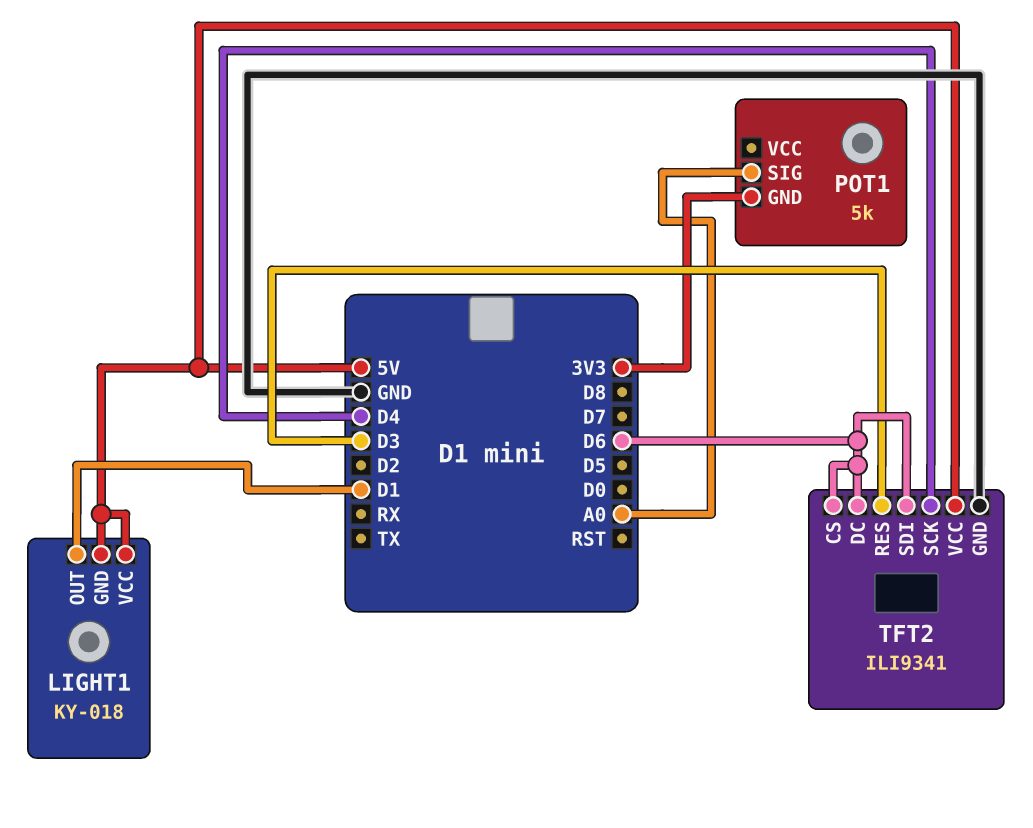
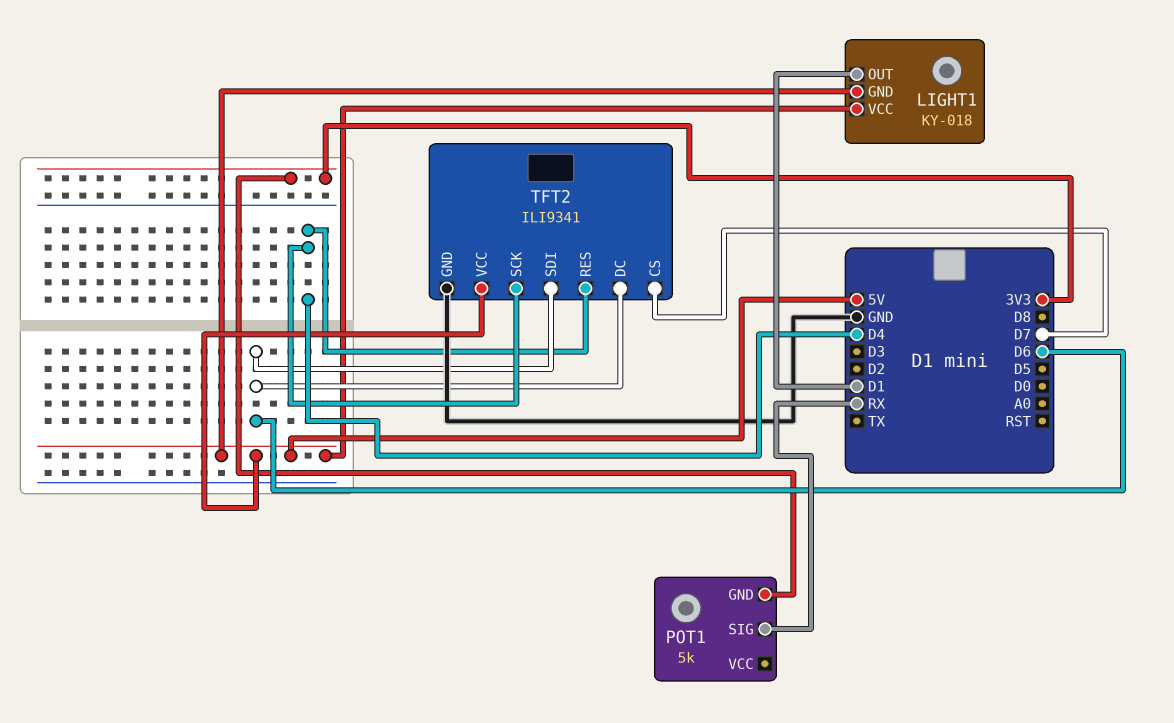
POT1 pin SIG: A0 -> RX
TFT2 pin CS: D6 -> D7
TFT2 pin RES: D3 -> D4

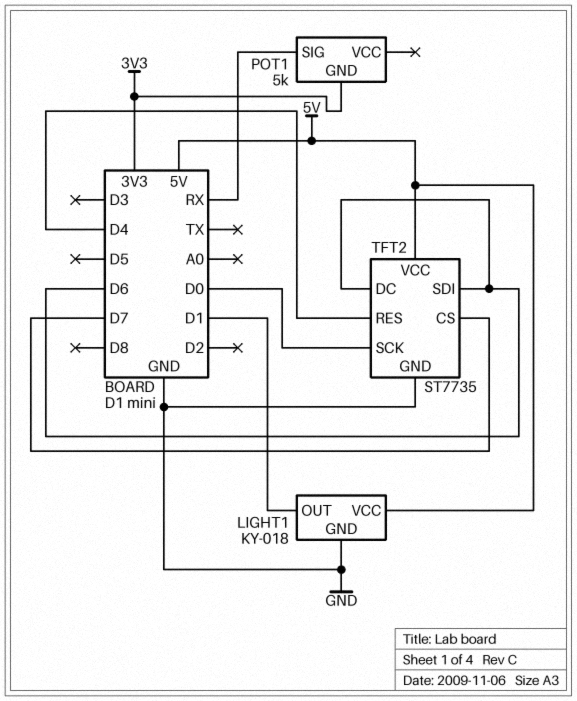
LIGHT1 pin GND: 5V -> GND
TFT2: ILI9341 -> ST7735
TFT2 pin SCK: D4 -> D0

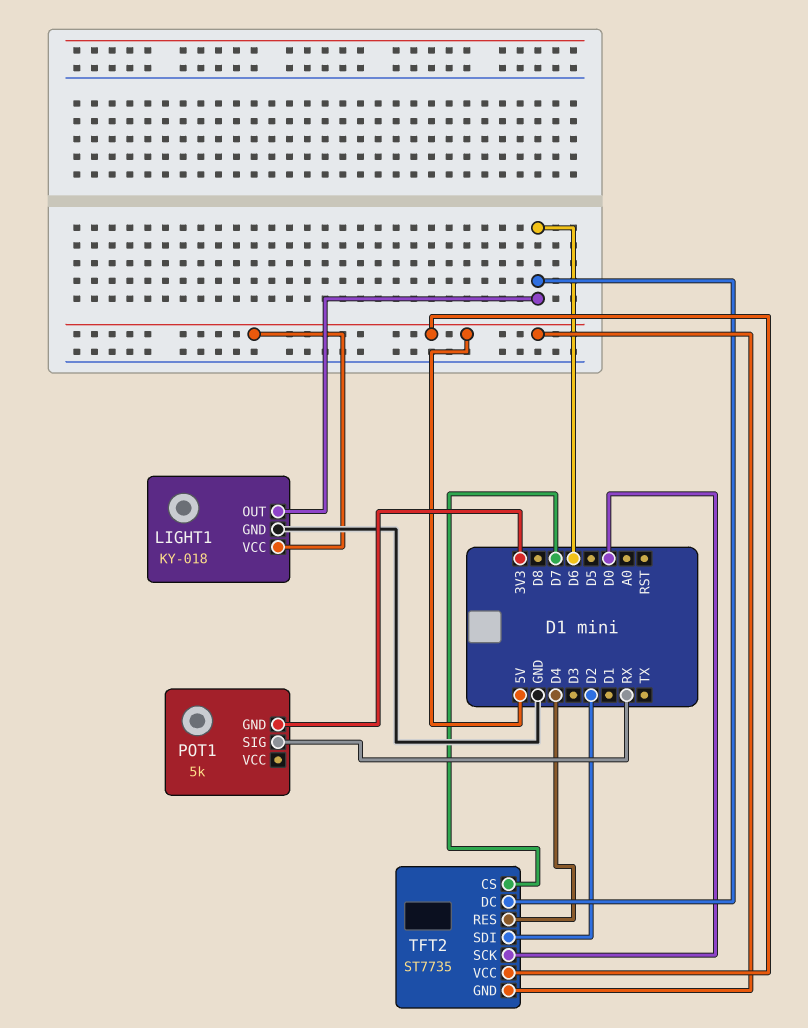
LIGHT1 pin OUT: D1 -> D6
TFT2 pin GND: GND -> 5V
TFT2 pin SDI: D6 -> D2

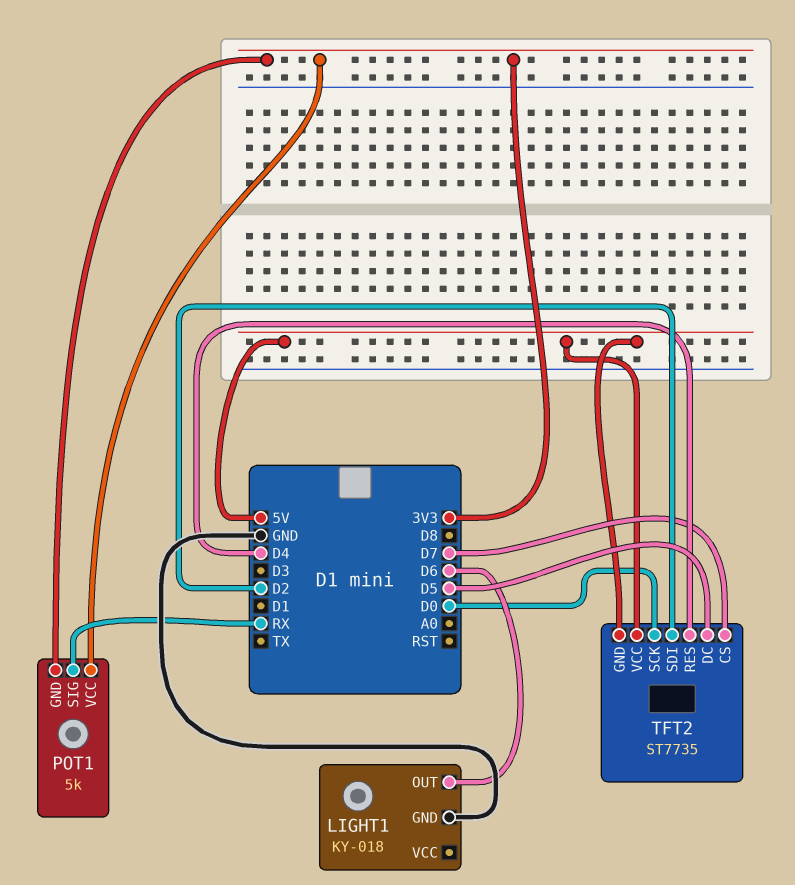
LIGHT1 pin VCC: 5V -> none
POT1 pin VCC: none -> 3V3
TFT2 pin DC: D6 -> D5

